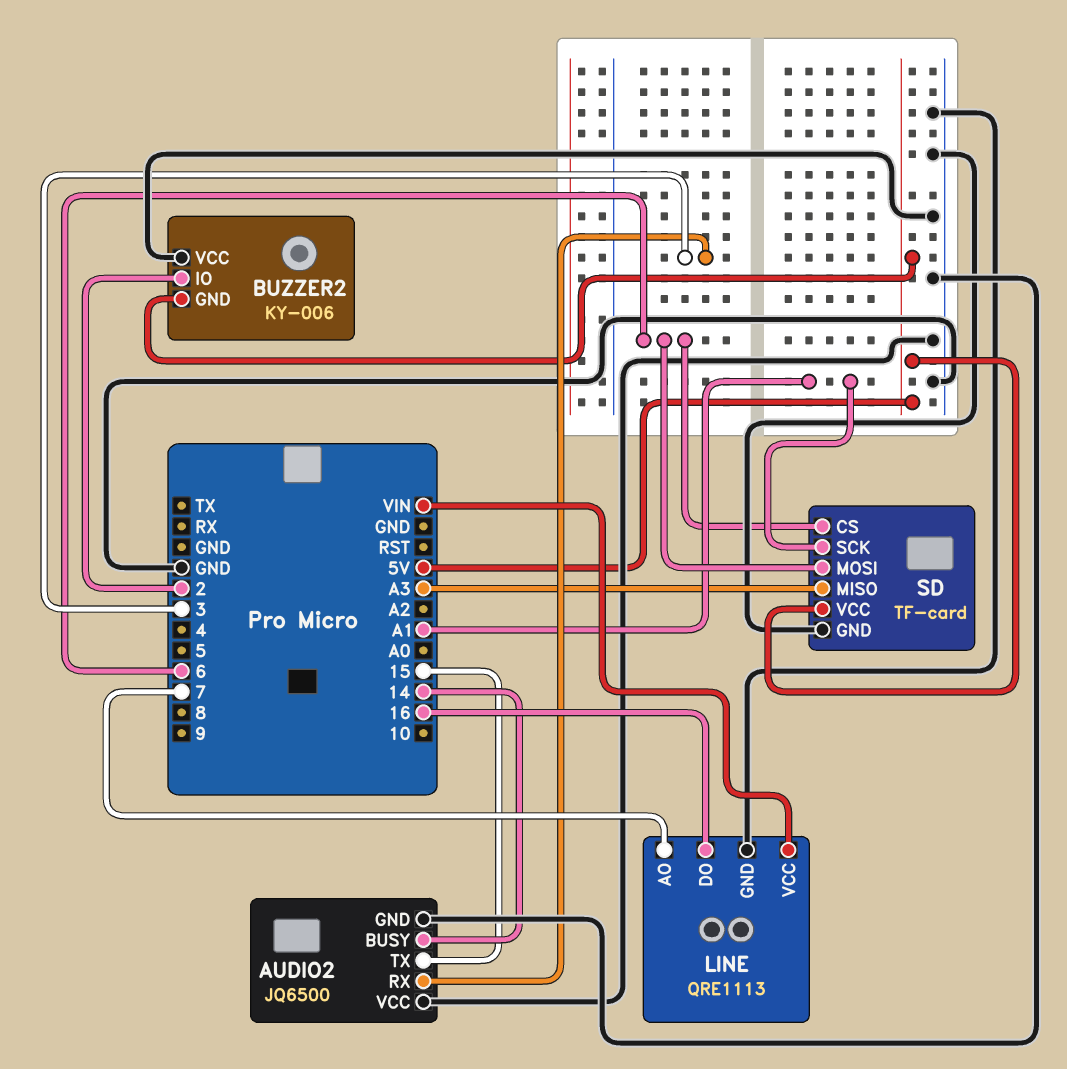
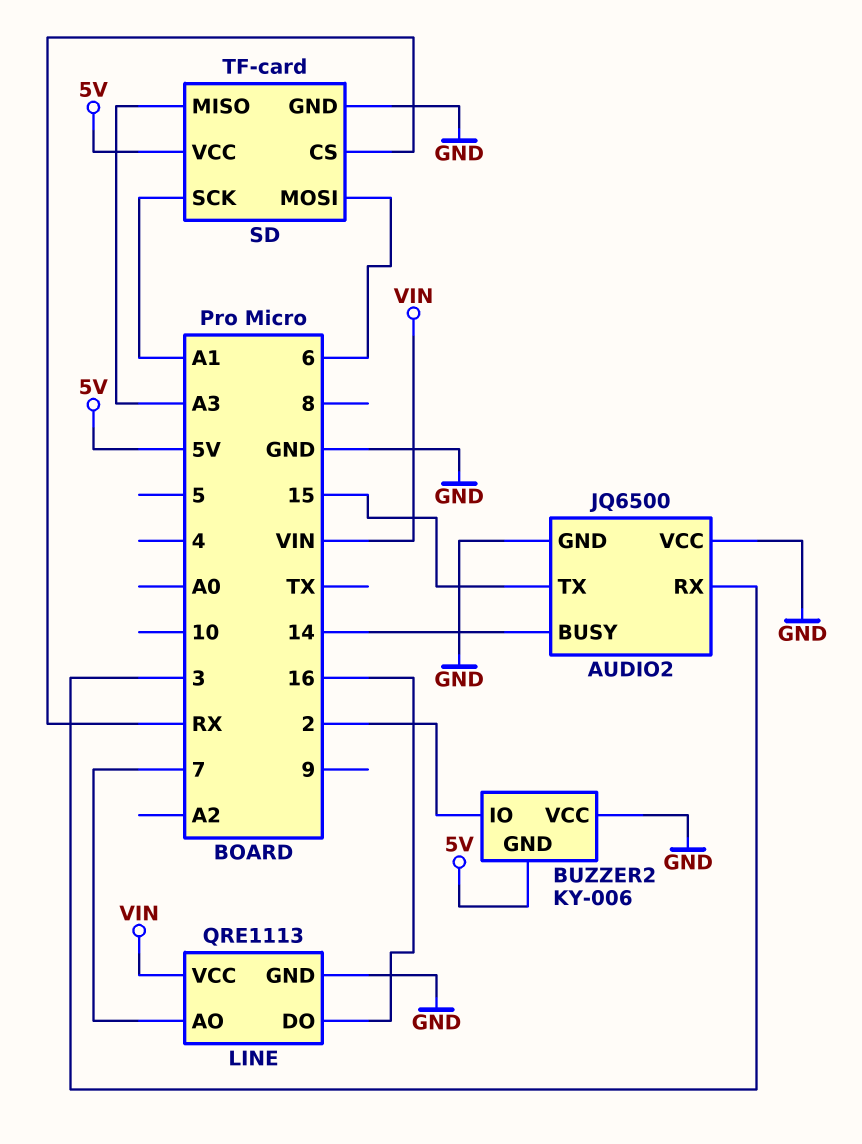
SD pin CS: 6 -> RX

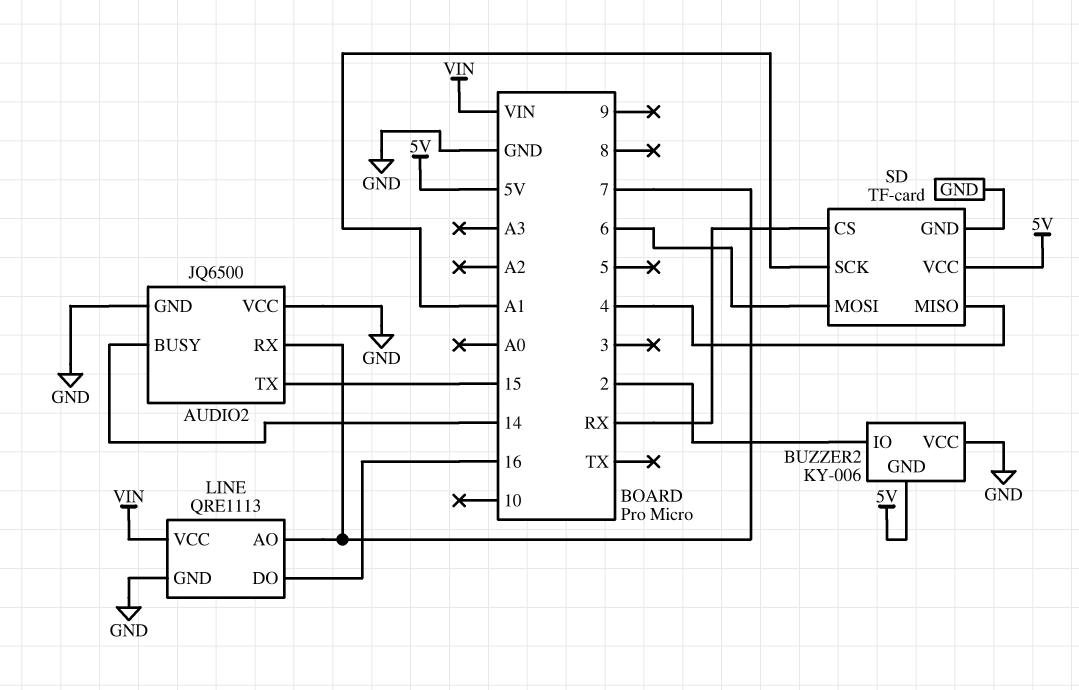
AUDIO2 pin RX: 3 -> 7
SD pin MISO: A3 -> 4

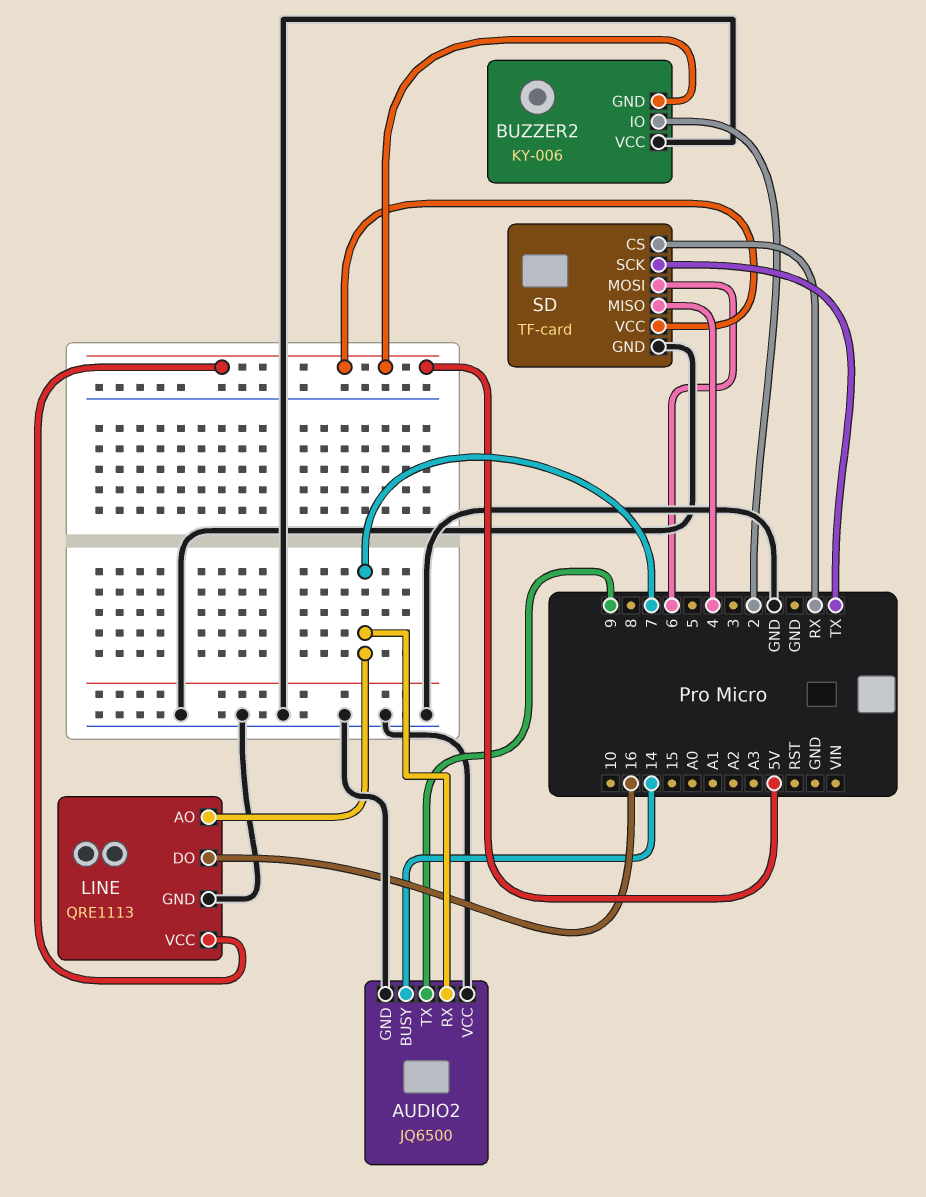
AUDIO2 pin TX: 15 -> 9
LINE pin VCC: VIN -> 5V
SD pin SCK: A1 -> TX

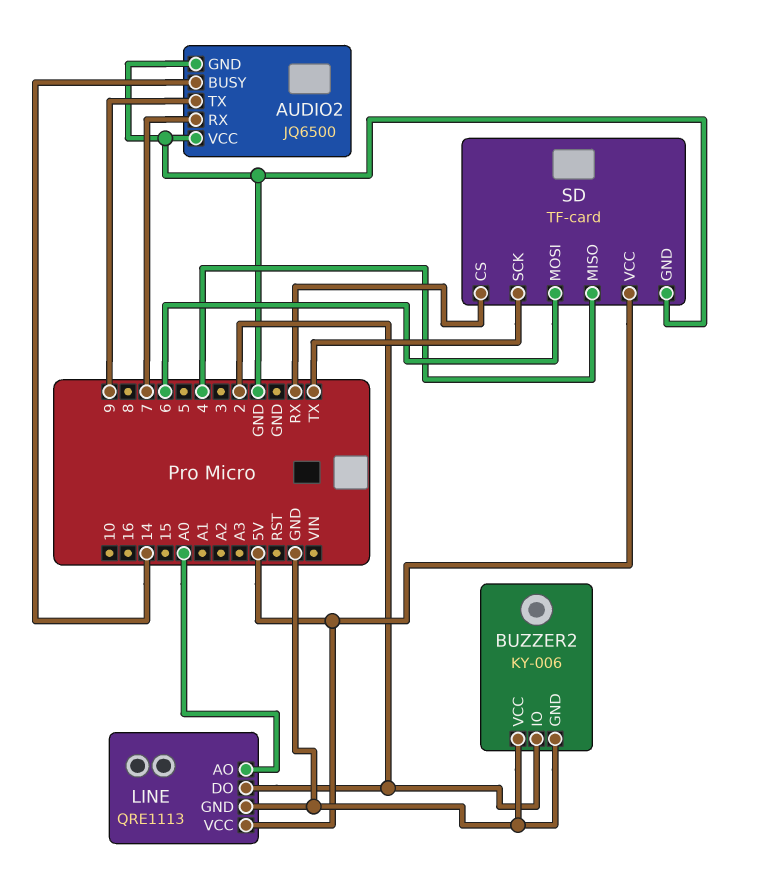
BUZZER2 pin GND: 5V -> GND
LINE pin AO: 7 -> A0
LINE pin DO: 16 -> 2

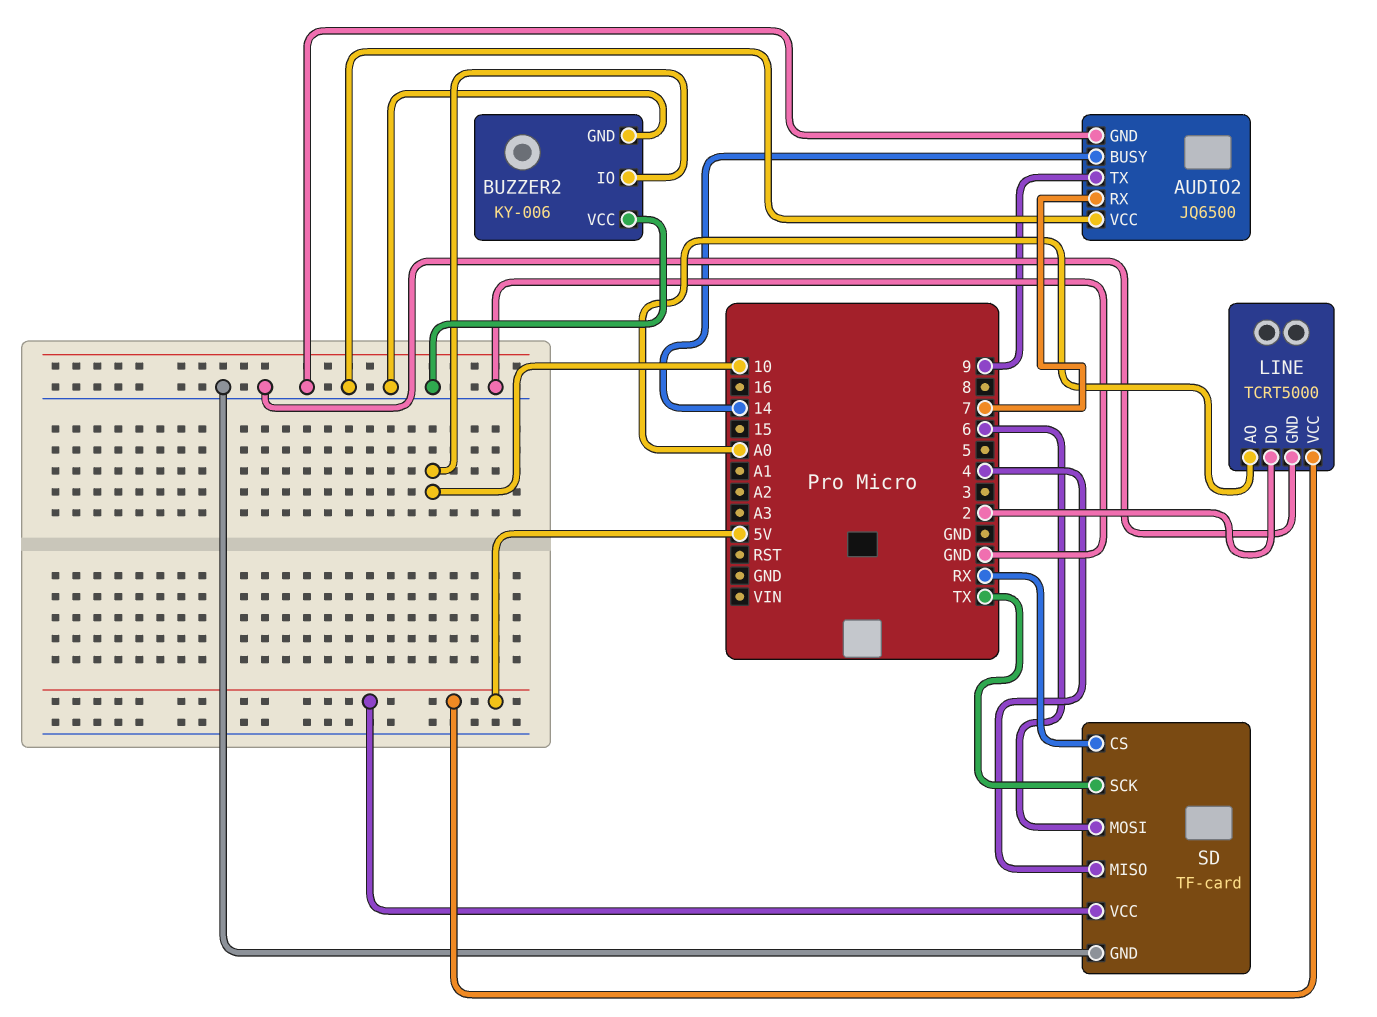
BUZZER2 pin IO: 2 -> 10
LINE: QRE1113 -> TCRT5000

